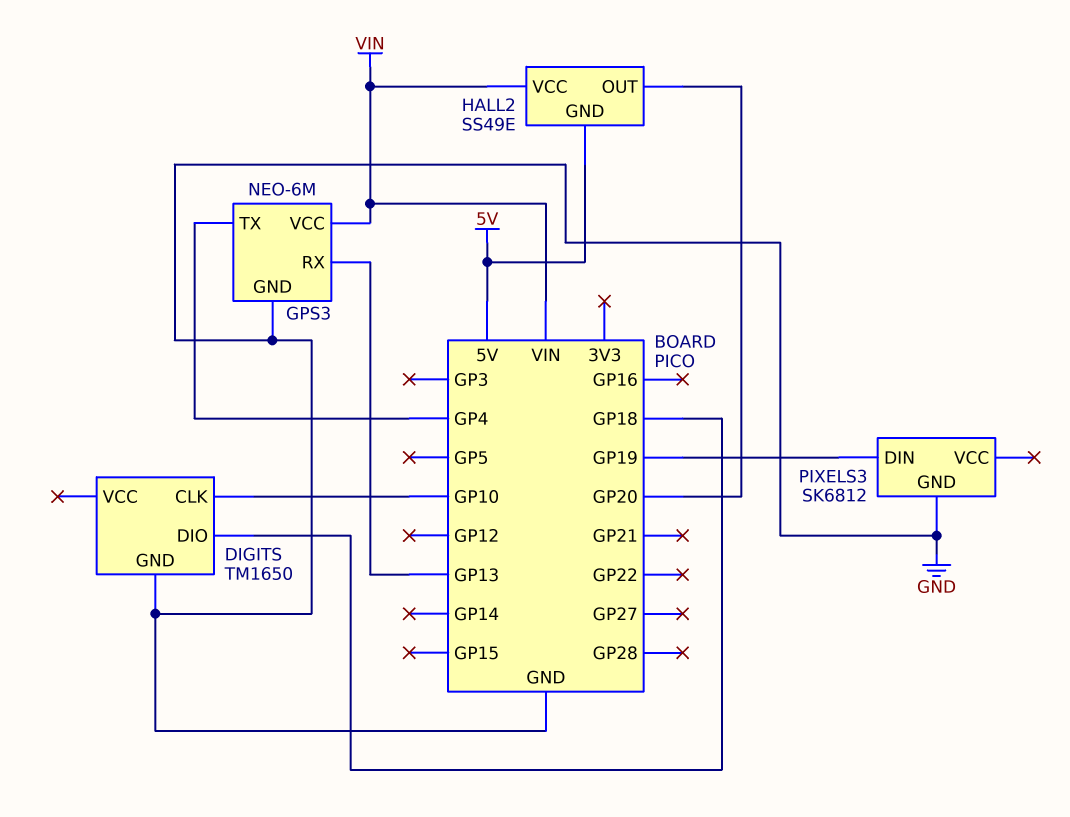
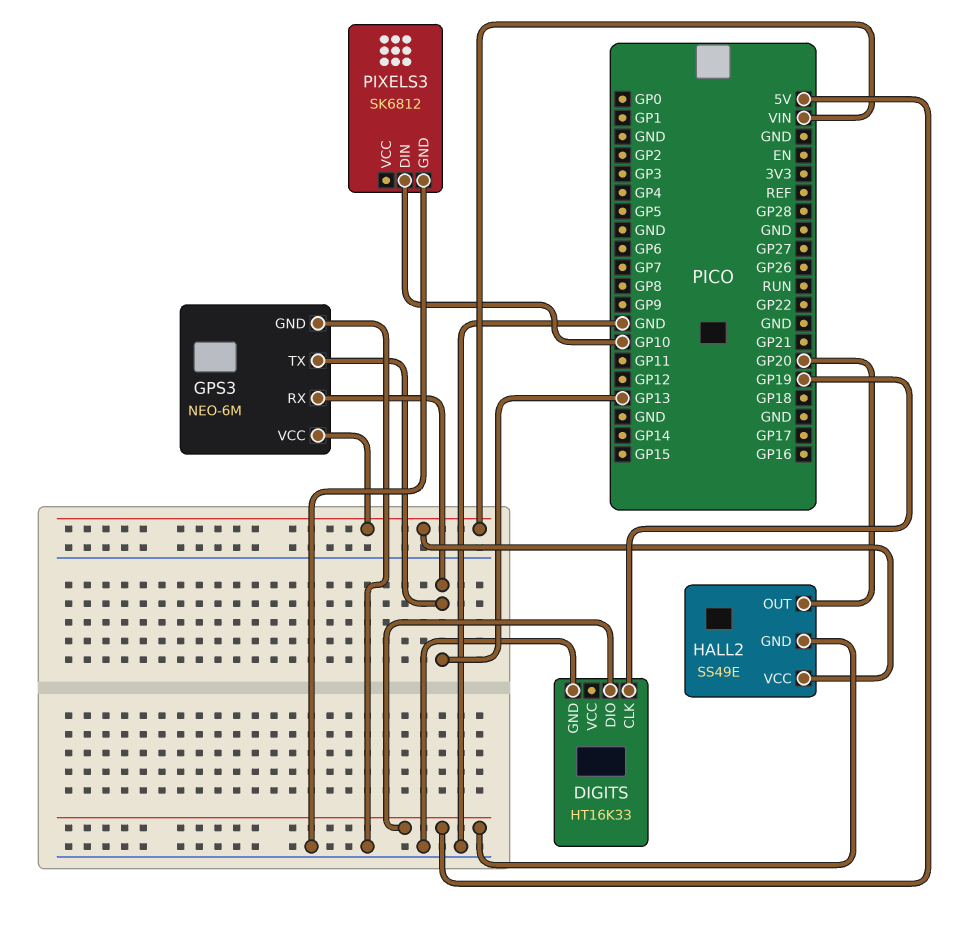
DIGITS: TM1650 -> HT16K33
DIGITS pin CLK: GP10 -> GP19
DIGITS pin DIO: GP18 -> 5V
GPS3 pin TX: GP4 -> GP13
PIXELS3 pin DIN: GP19 -> GP10

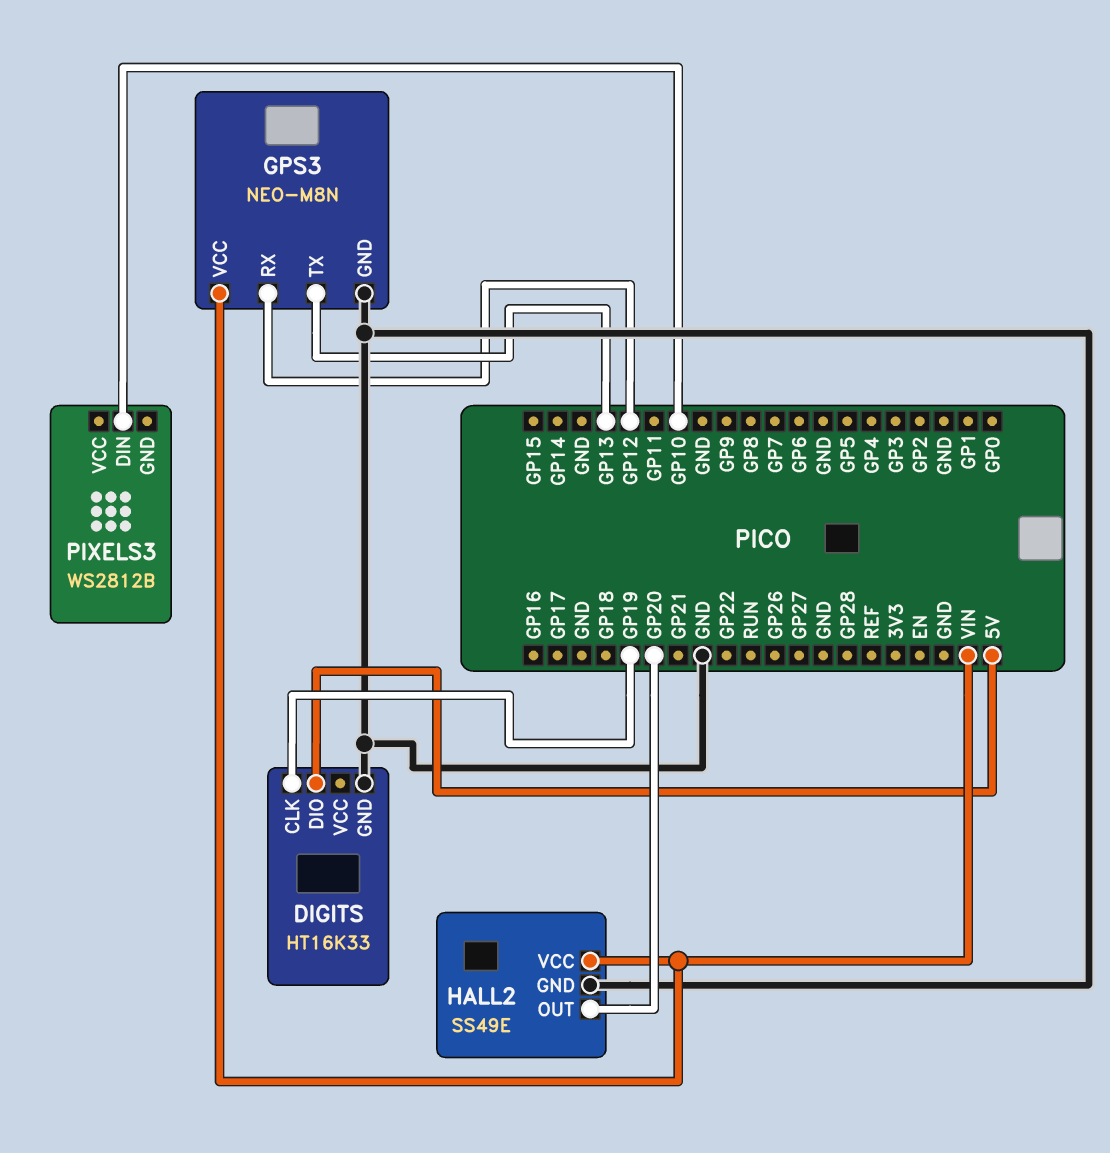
GPS3: NEO-6M -> NEO-M8N
GPS3 pin RX: GP13 -> GP12
HALL2 pin GND: 5V -> GND
PIXELS3: SK6812 -> WS2812B
PIXELS3 pin GND: GND -> none

